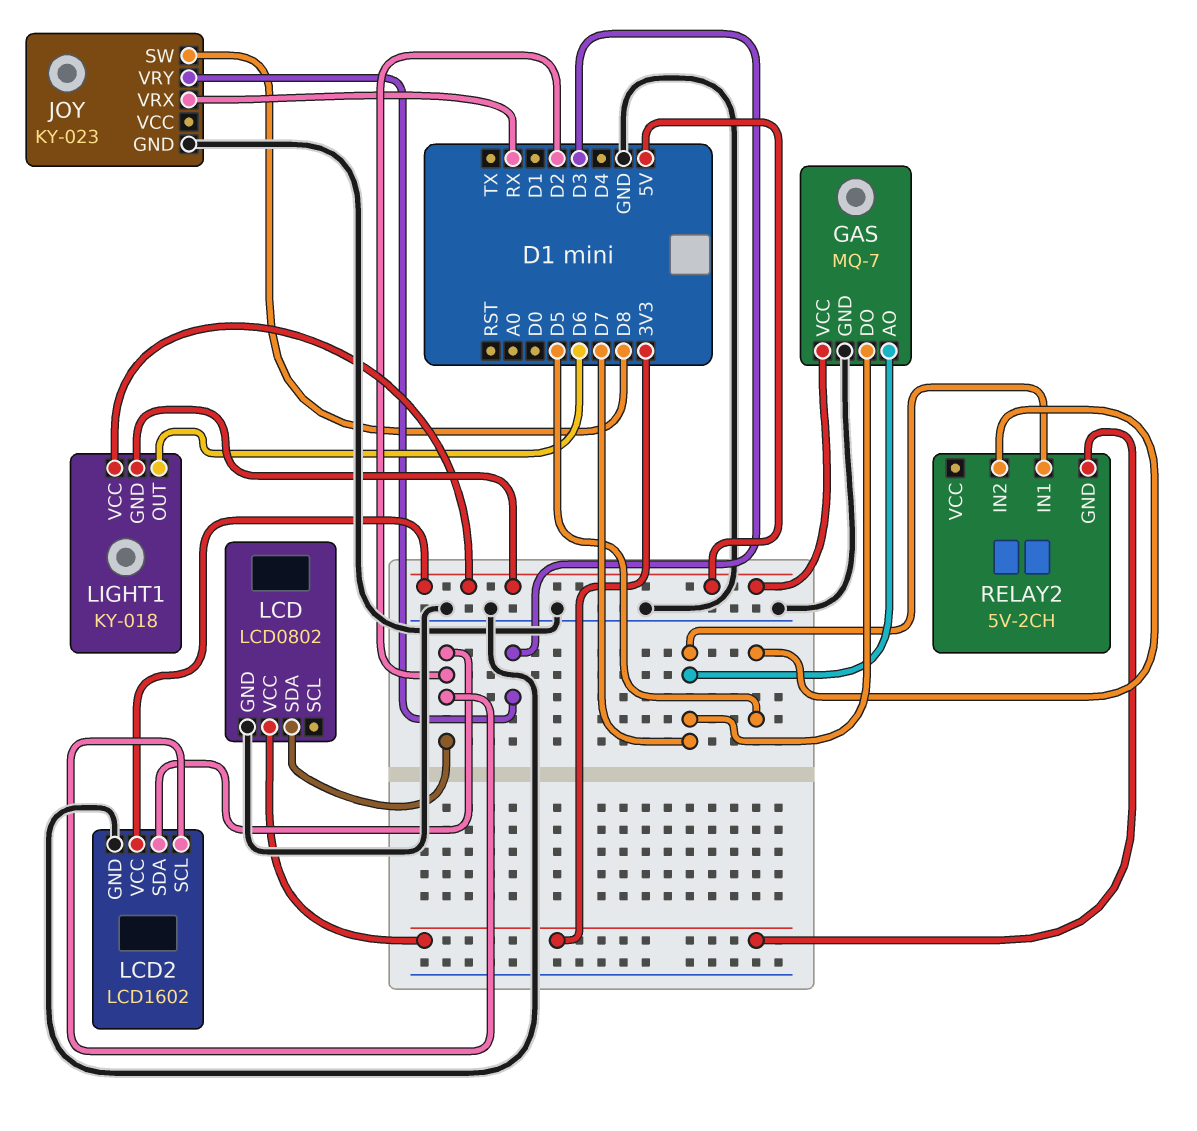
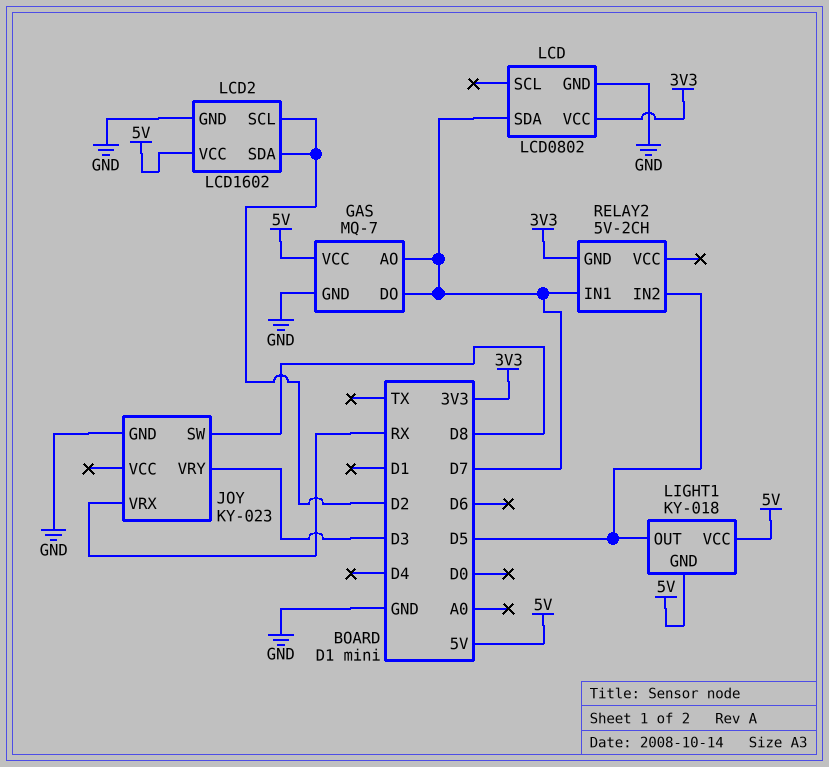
LCD pin SDA: D2 -> D7
LIGHT1 pin OUT: D6 -> D5

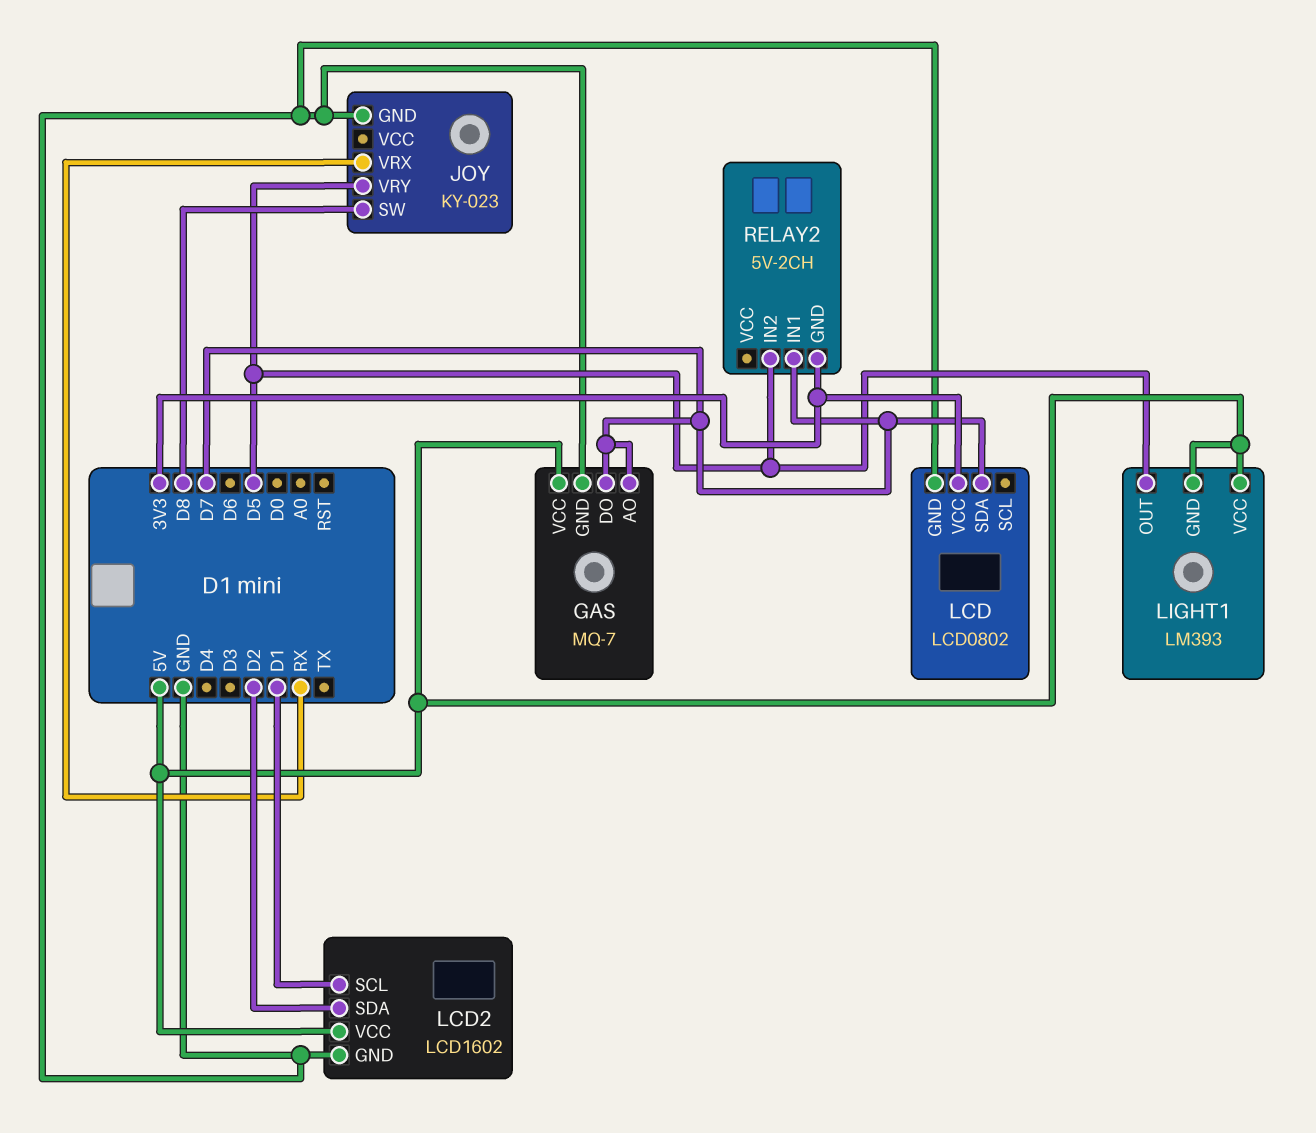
JOY pin VRY: D3 -> D5
LCD2 pin SCL: D2 -> D1
LIGHT1: KY-018 -> LM393

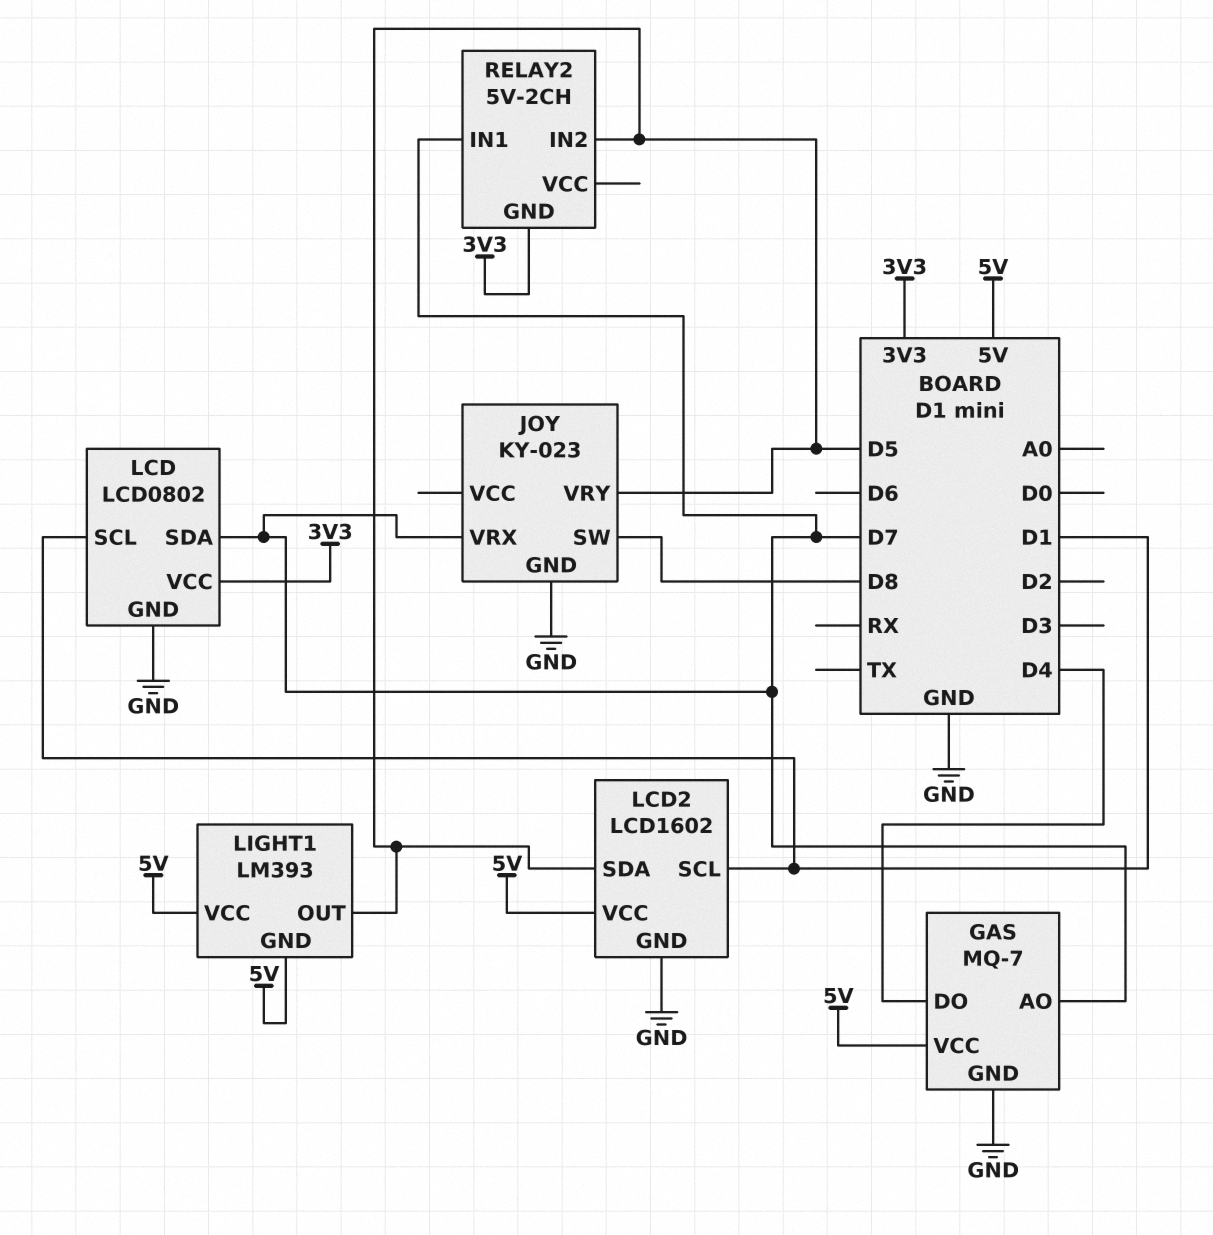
GAS pin DO: D7 -> D4
JOY pin VRX: RX -> D7
LCD pin SCL: none -> D1
LCD2 pin SDA: D2 -> D5

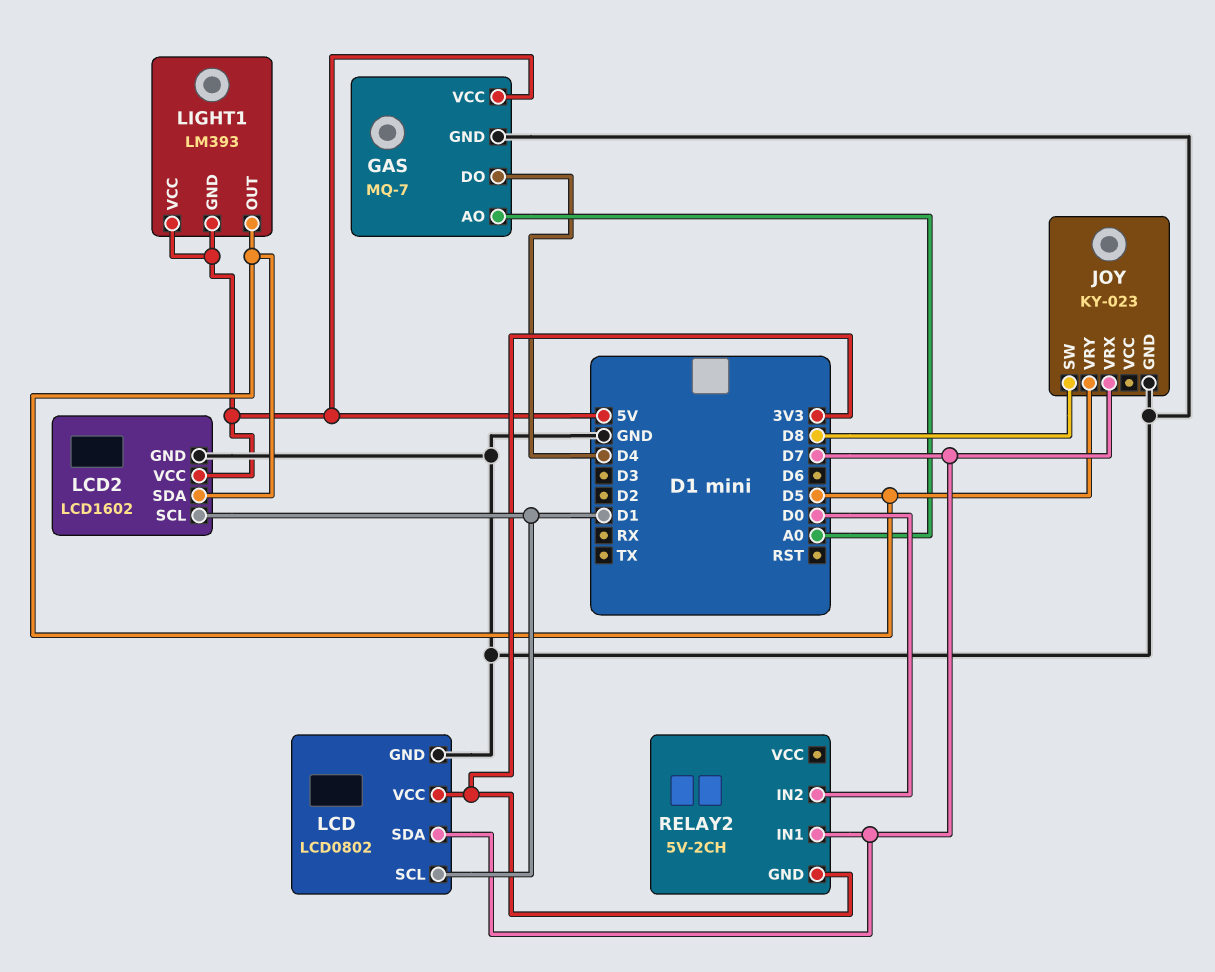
GAS pin AO: D7 -> A0
RELAY2 pin IN2: D5 -> D0

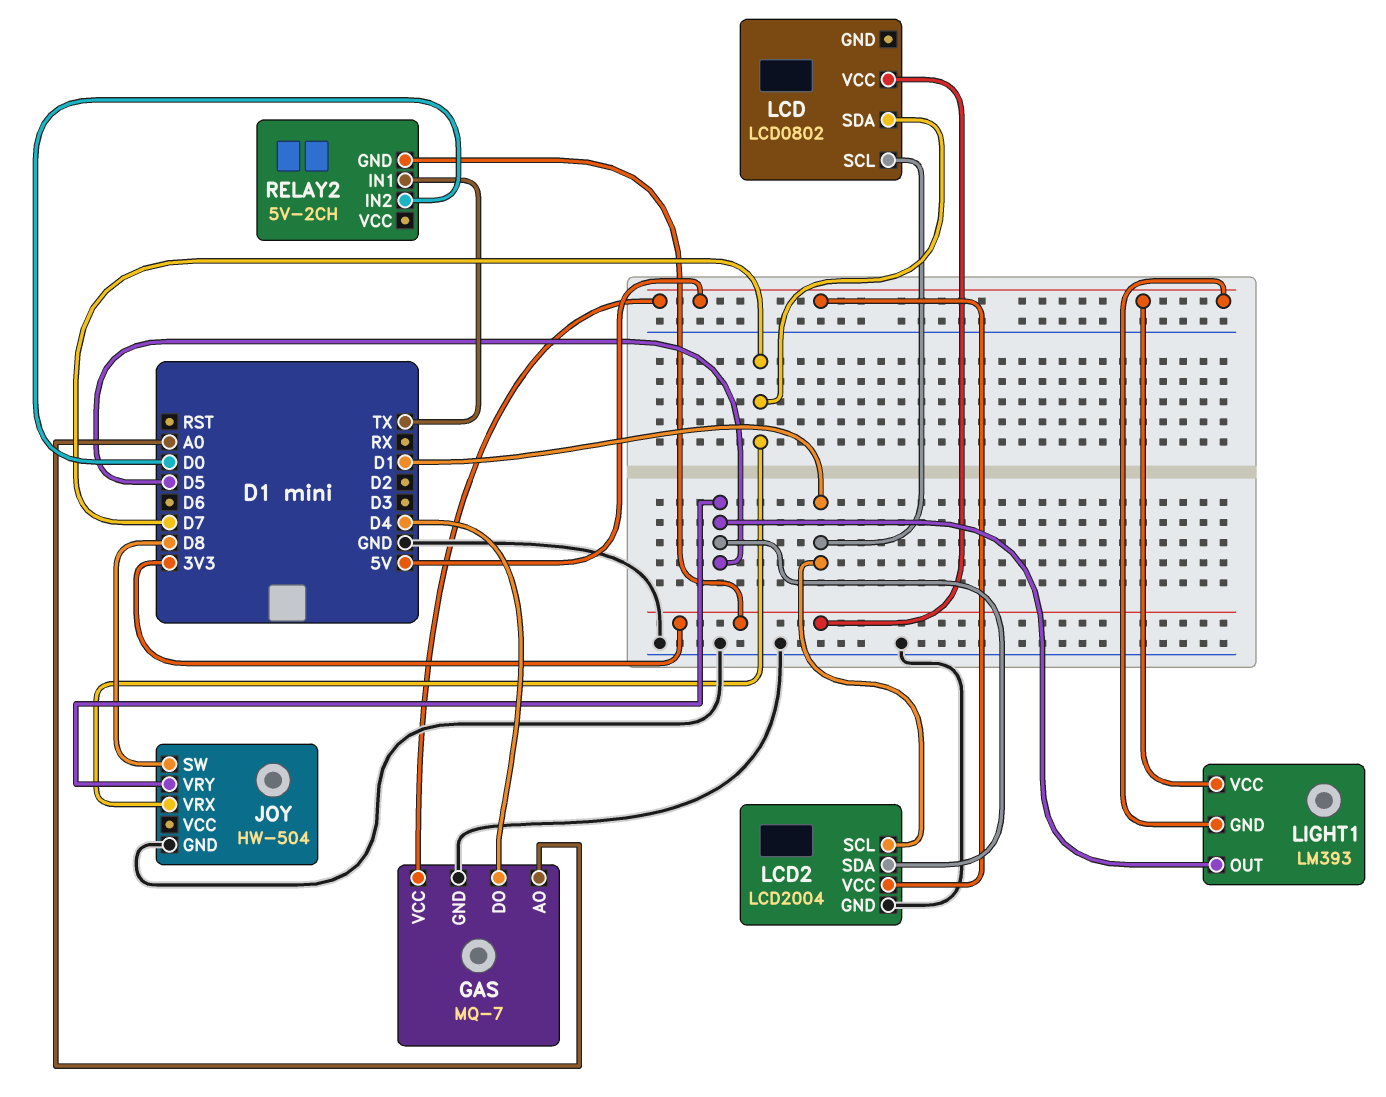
JOY: KY-023 -> HW-504
LCD pin GND: GND -> none
LCD2: LCD1602 -> LCD2004
RELAY2 pin IN1: D7 -> TX

